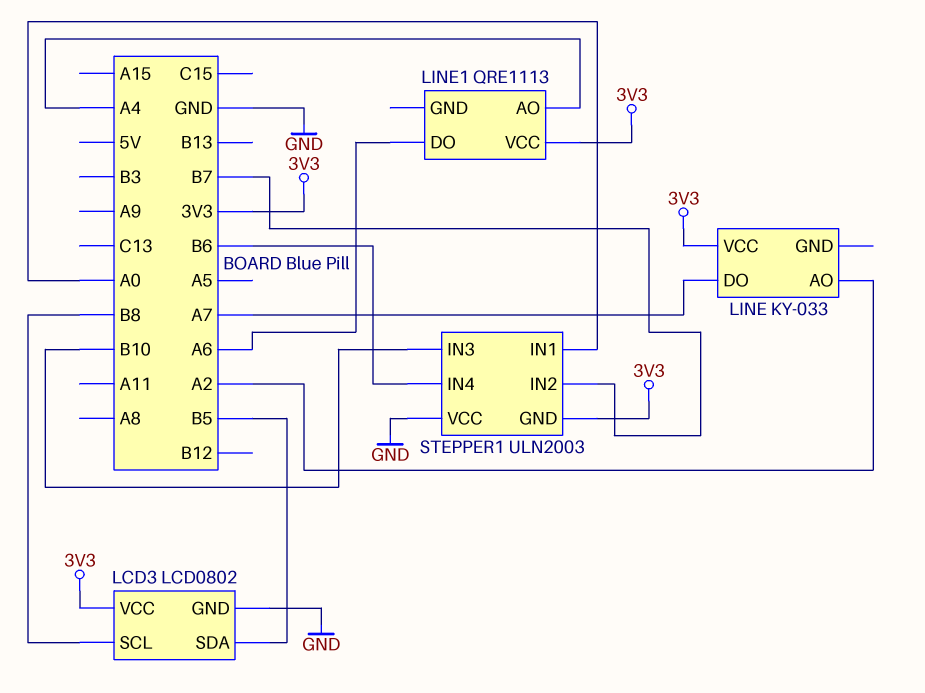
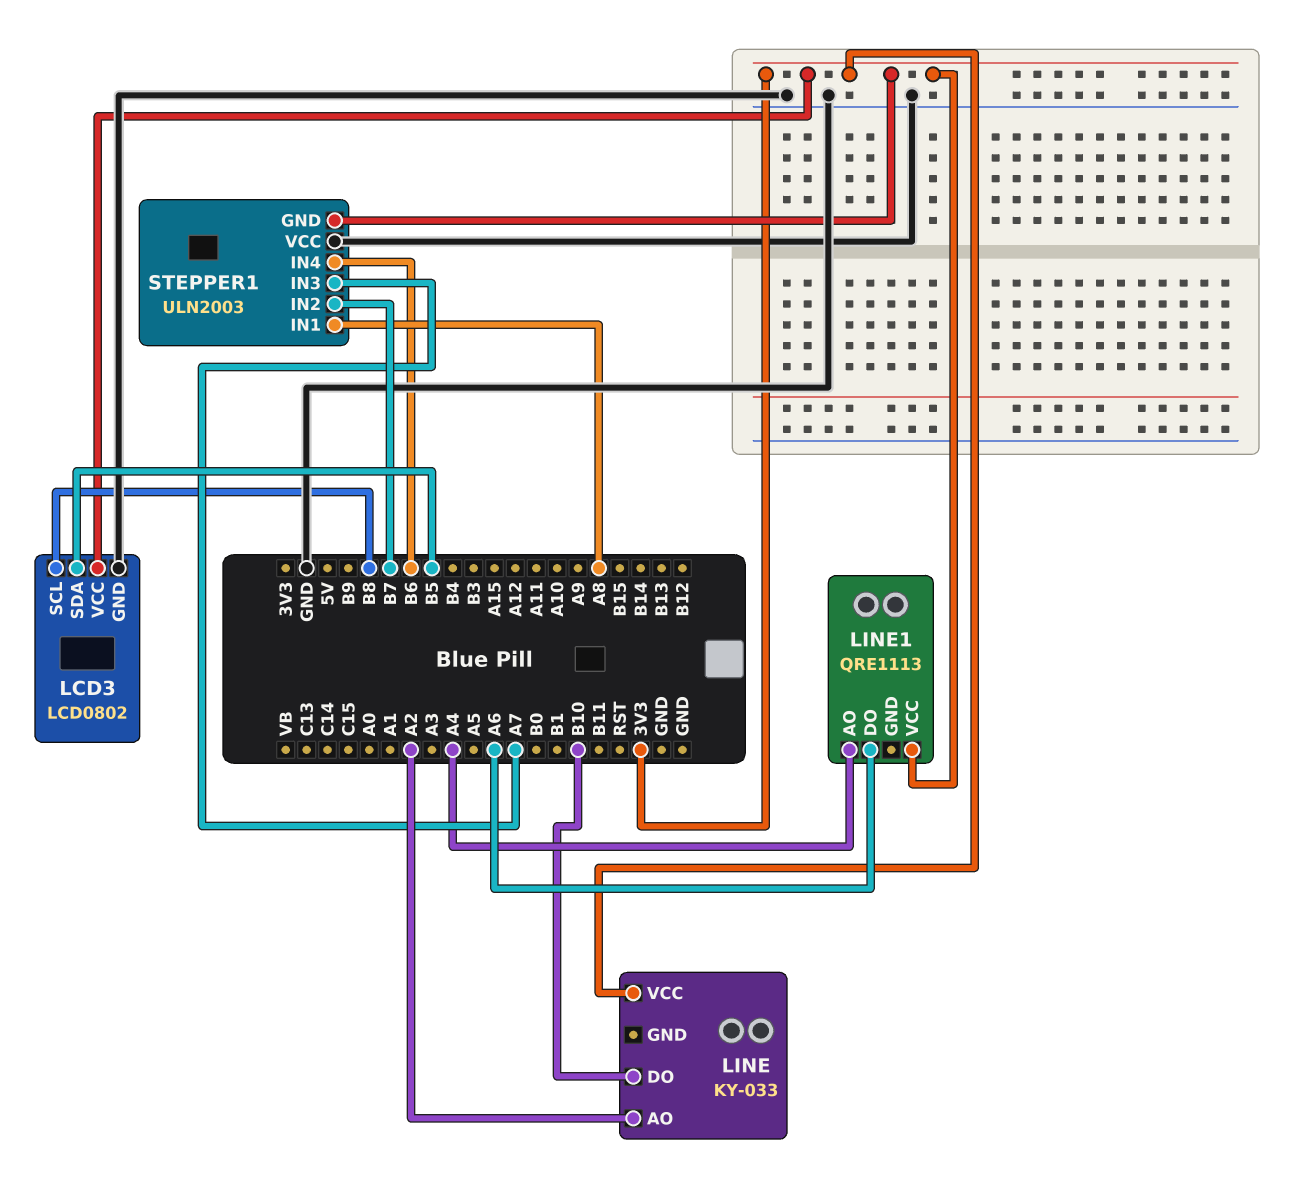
LINE pin DO: A7 -> B10
STEPPER1 pin IN1: A0 -> A8
STEPPER1 pin IN3: B10 -> A7

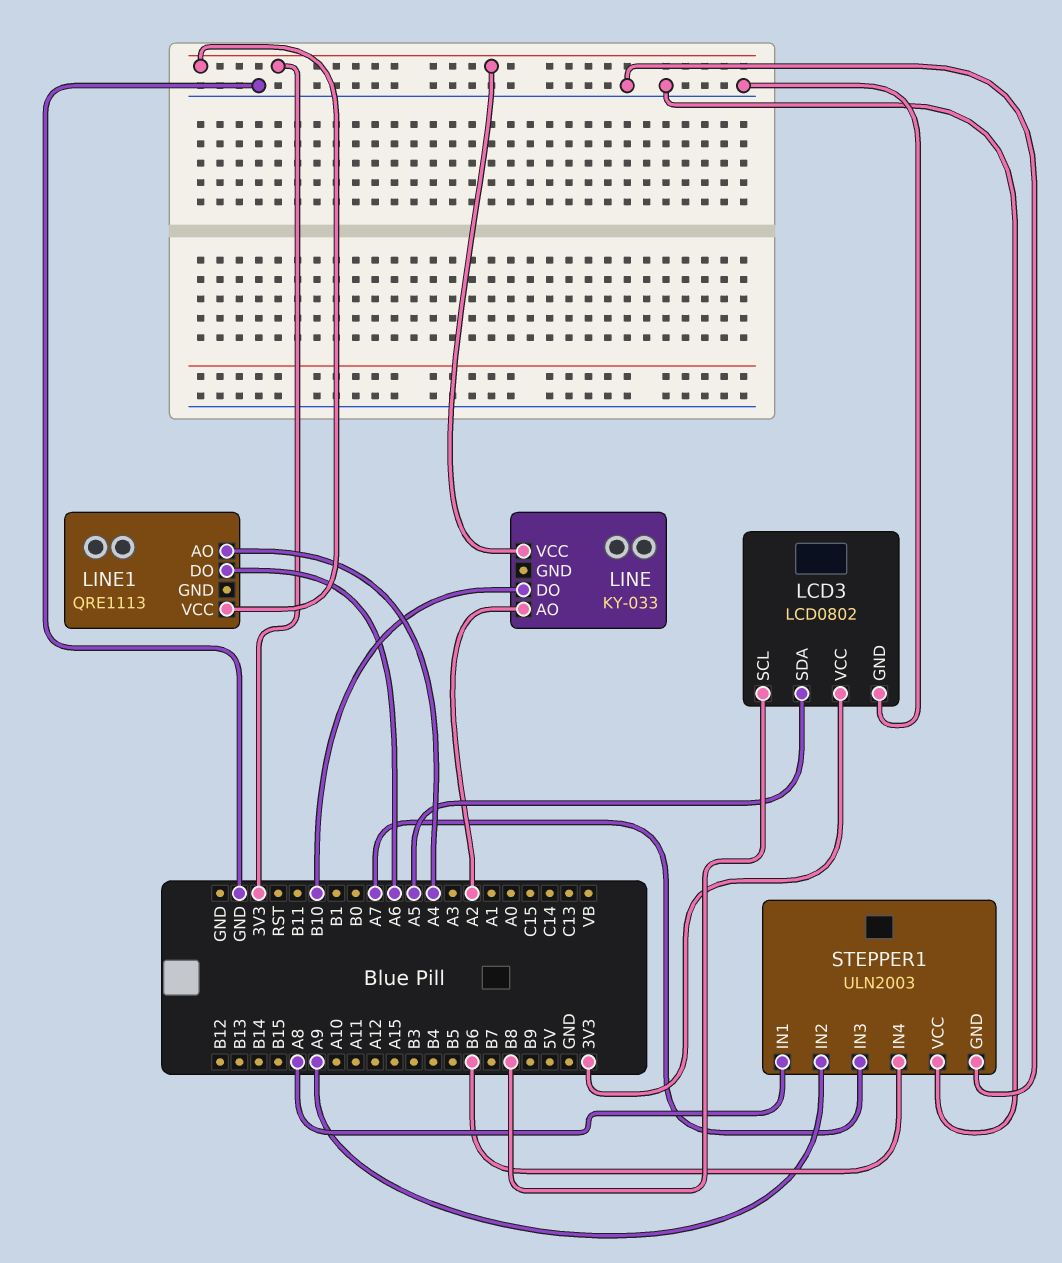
LCD3 pin SDA: B5 -> A5
STEPPER1 pin GND: 3V3 -> GND
STEPPER1 pin IN2: B7 -> A9

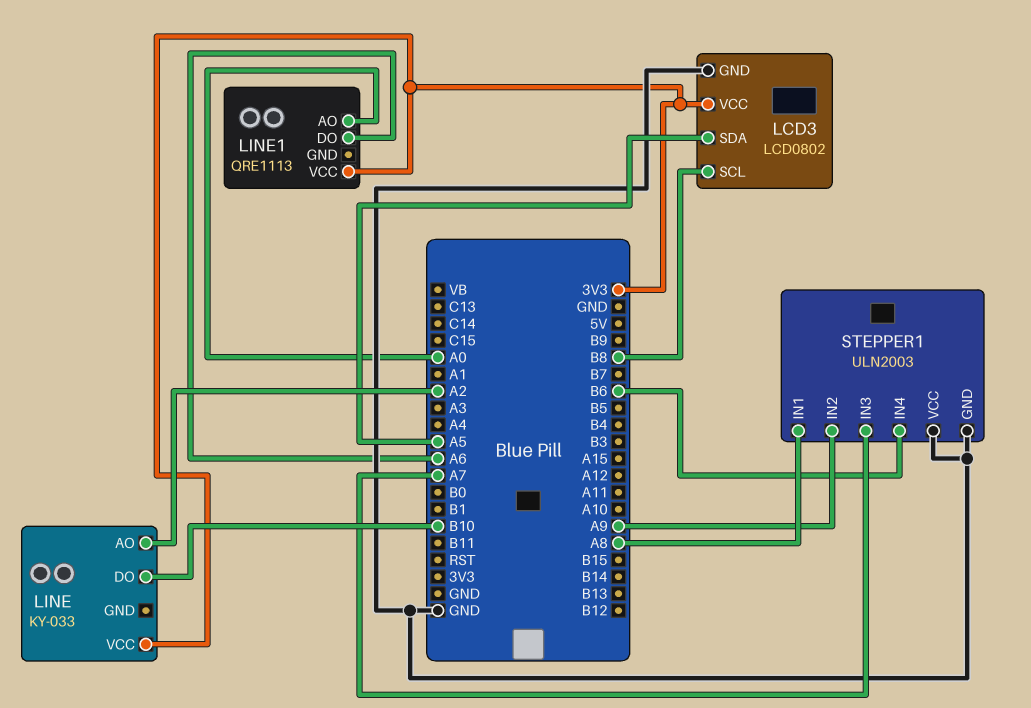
LINE1 pin AO: A4 -> A0

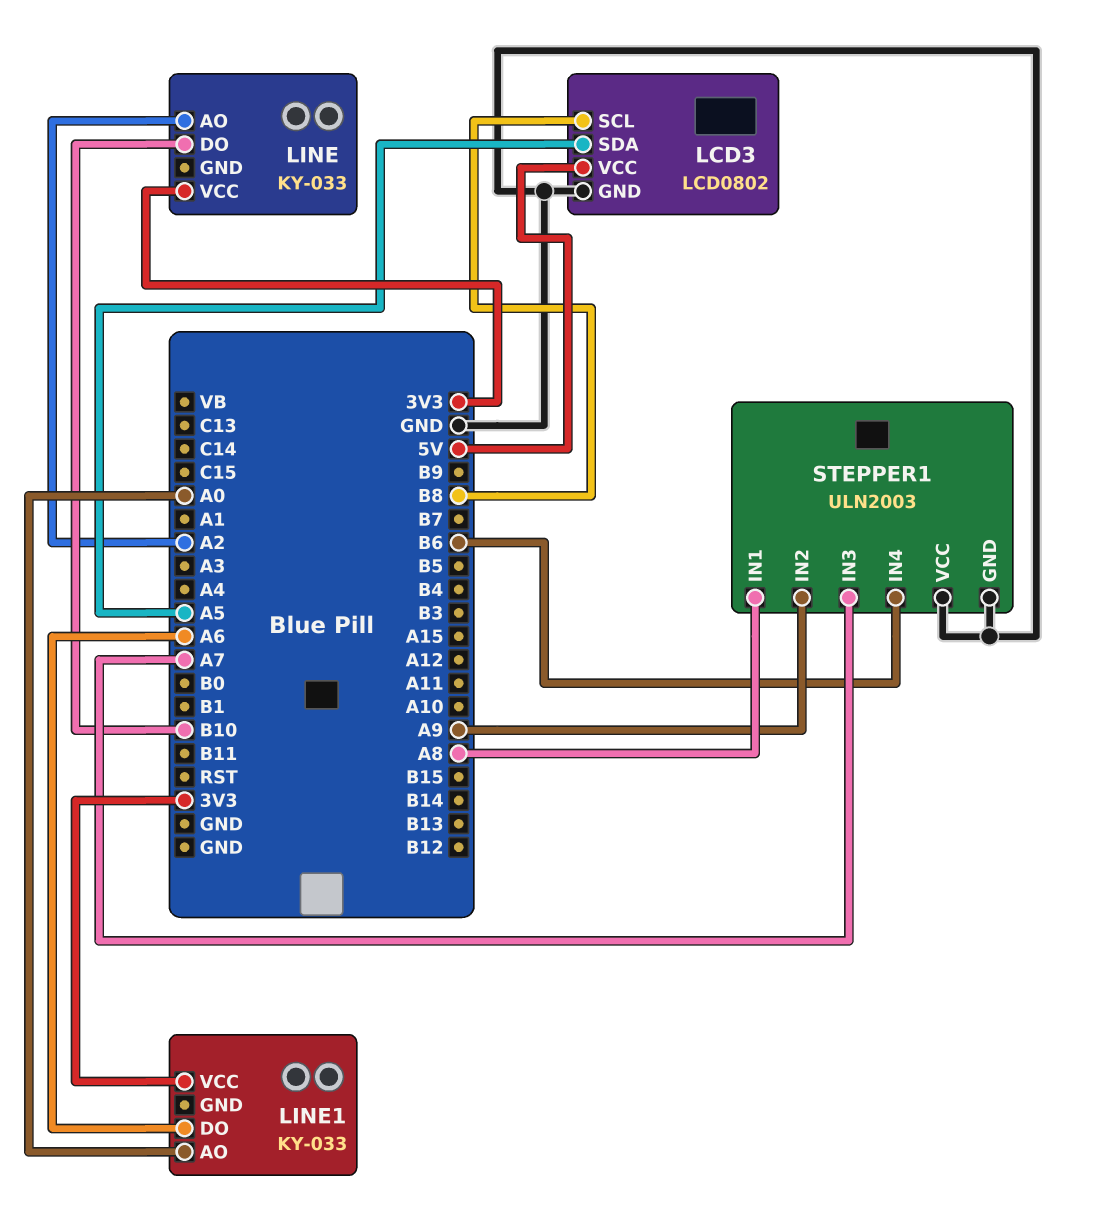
LCD3 pin VCC: 3V3 -> 5V
LINE1: QRE1113 -> KY-033

